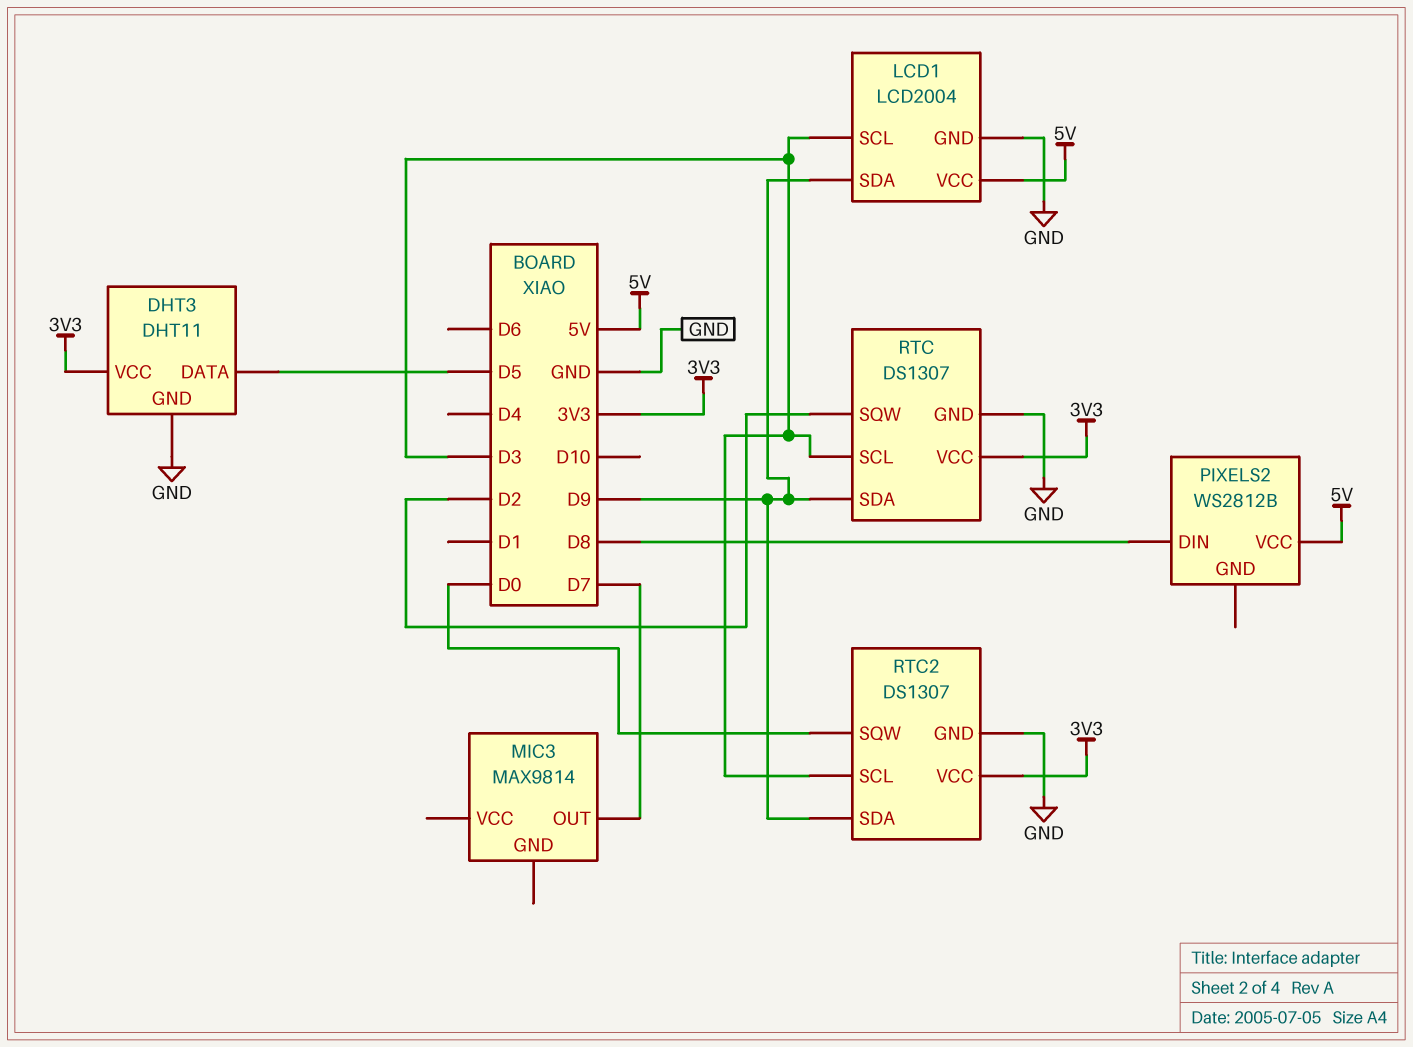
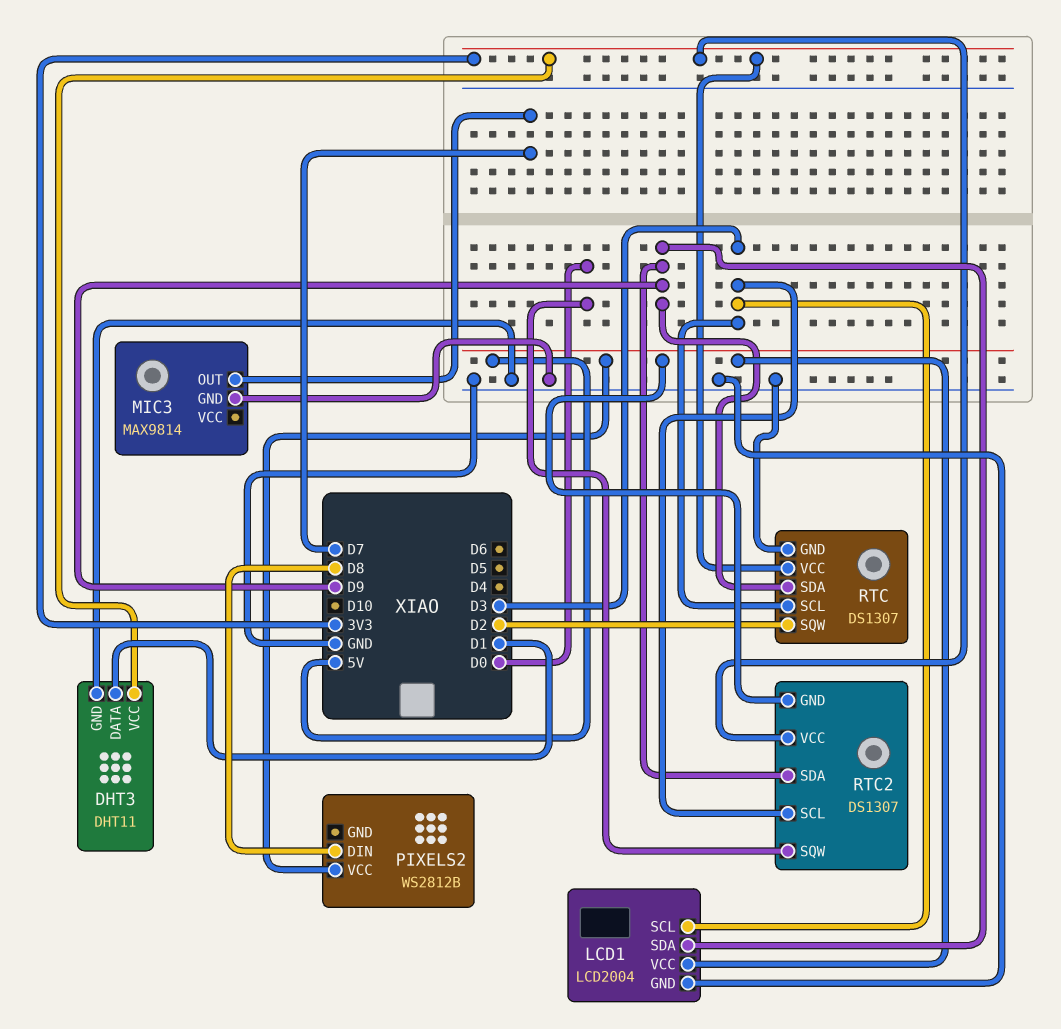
DHT3 pin DATA: D5 -> D1
MIC3 pin GND: none -> GND
RTC2 pin GND: GND -> 5V

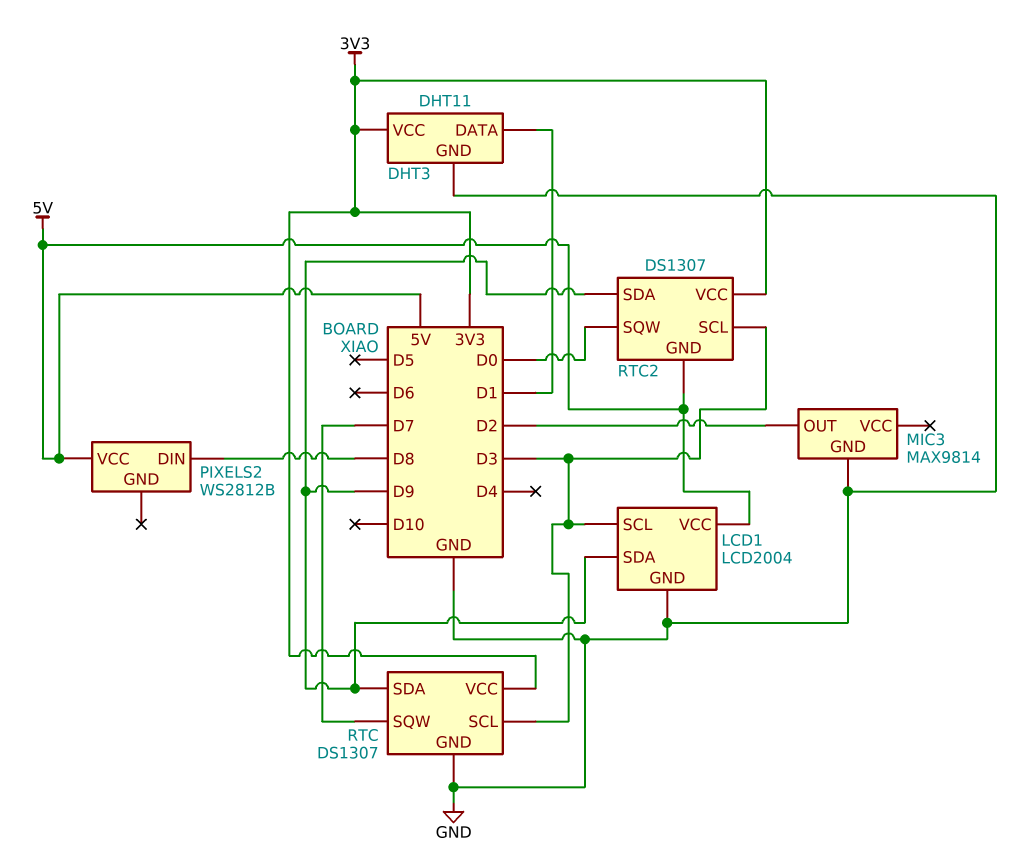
MIC3 pin OUT: D7 -> D2
RTC pin SQW: D2 -> D7

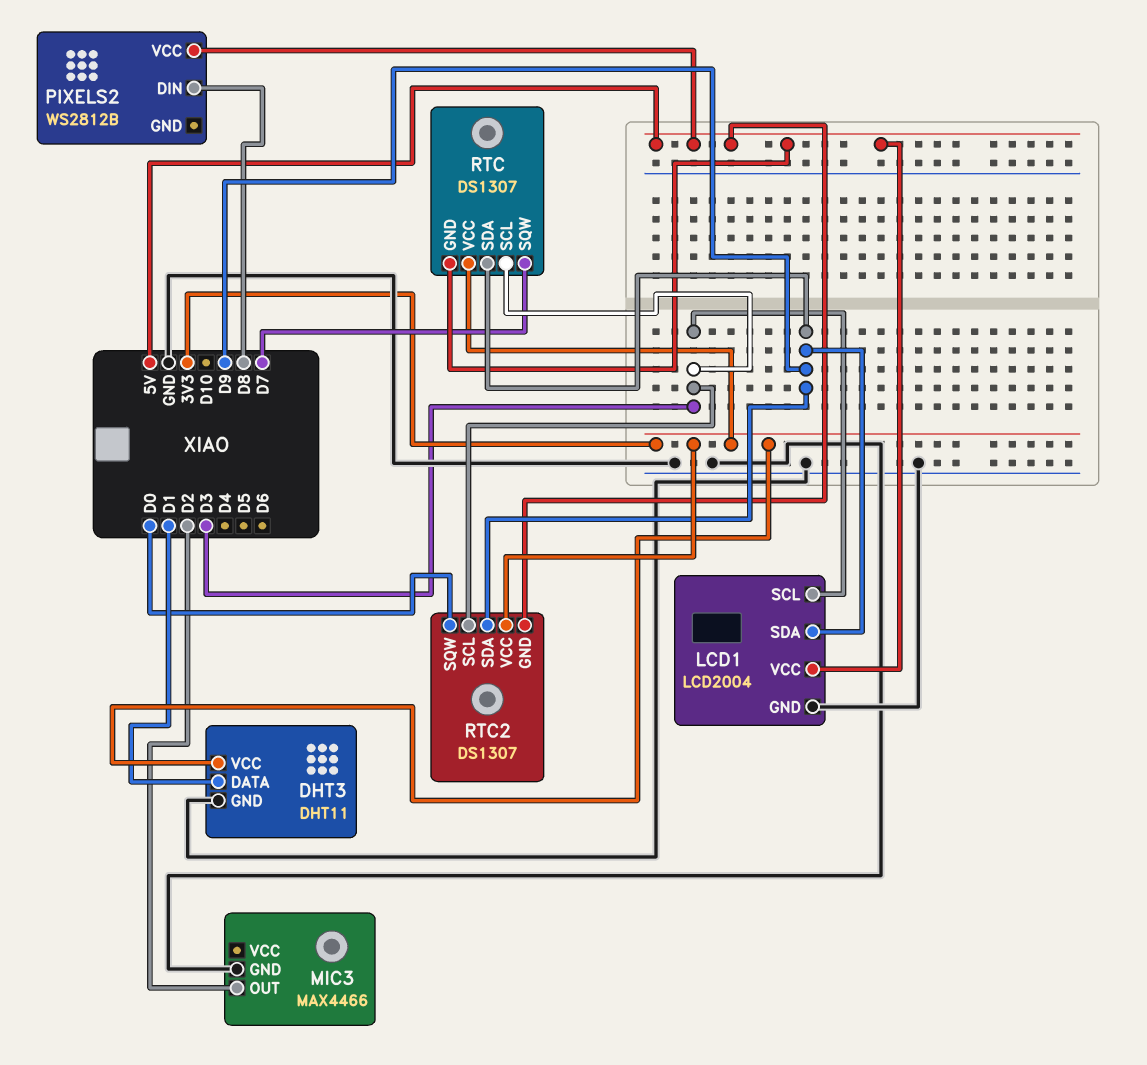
MIC3: MAX9814 -> MAX4466
RTC pin GND: GND -> 5V

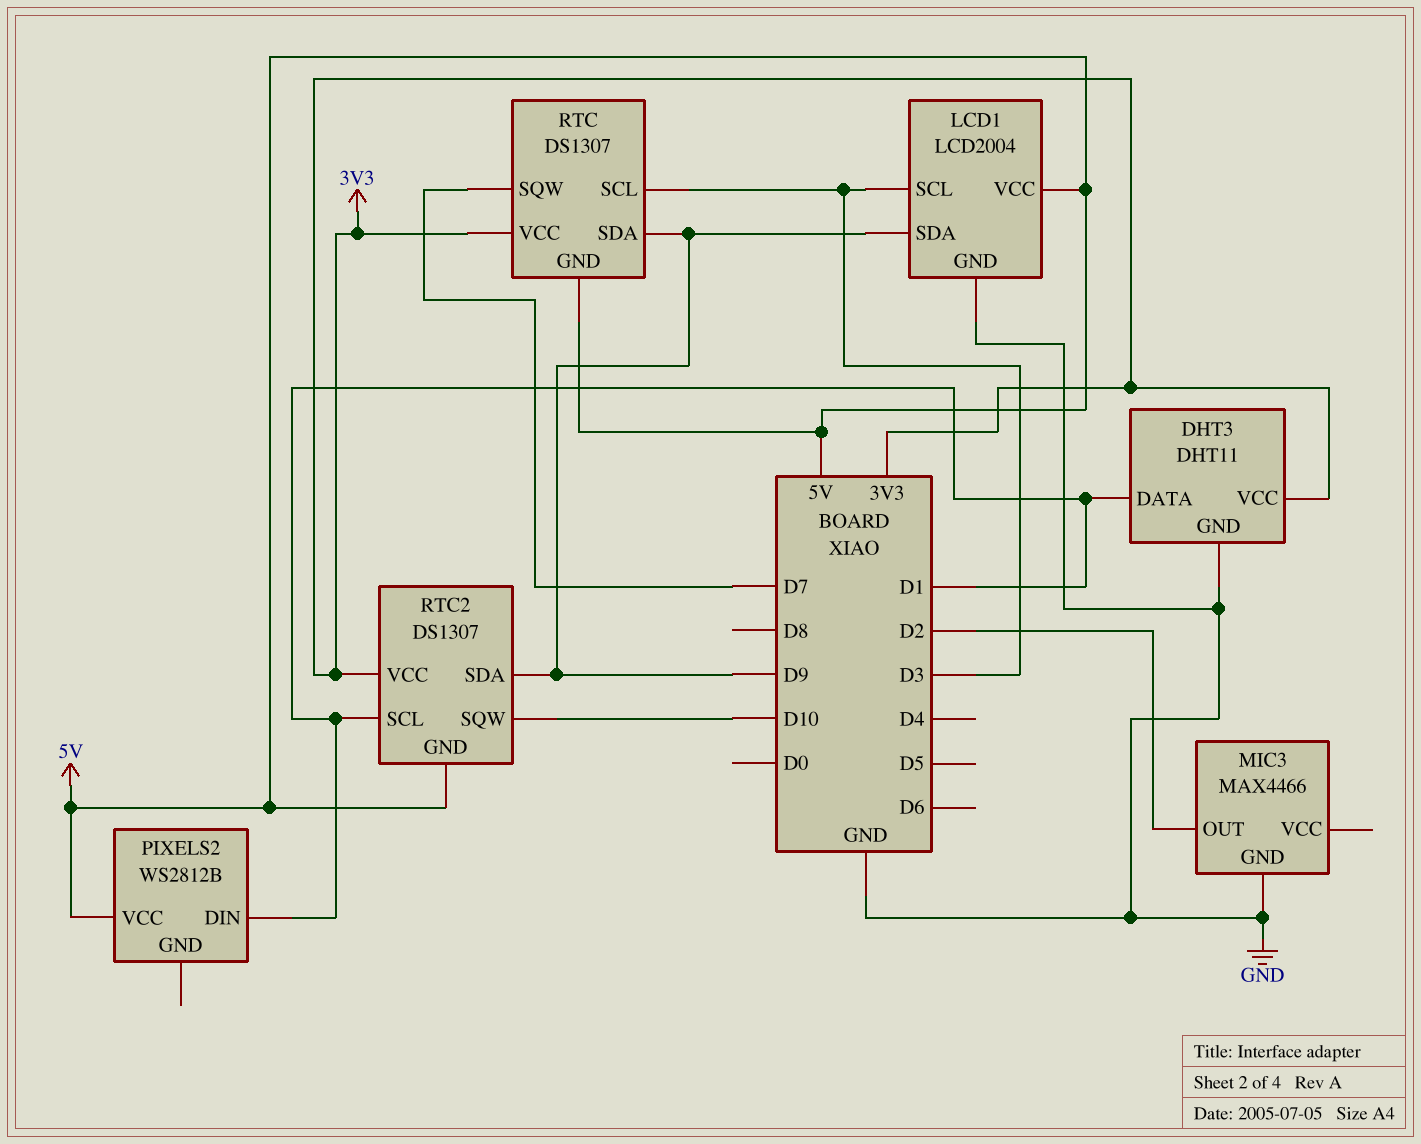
PIXELS2 pin DIN: D8 -> D1
RTC2 pin SCL: D3 -> D1
RTC2 pin SQW: D0 -> D10

